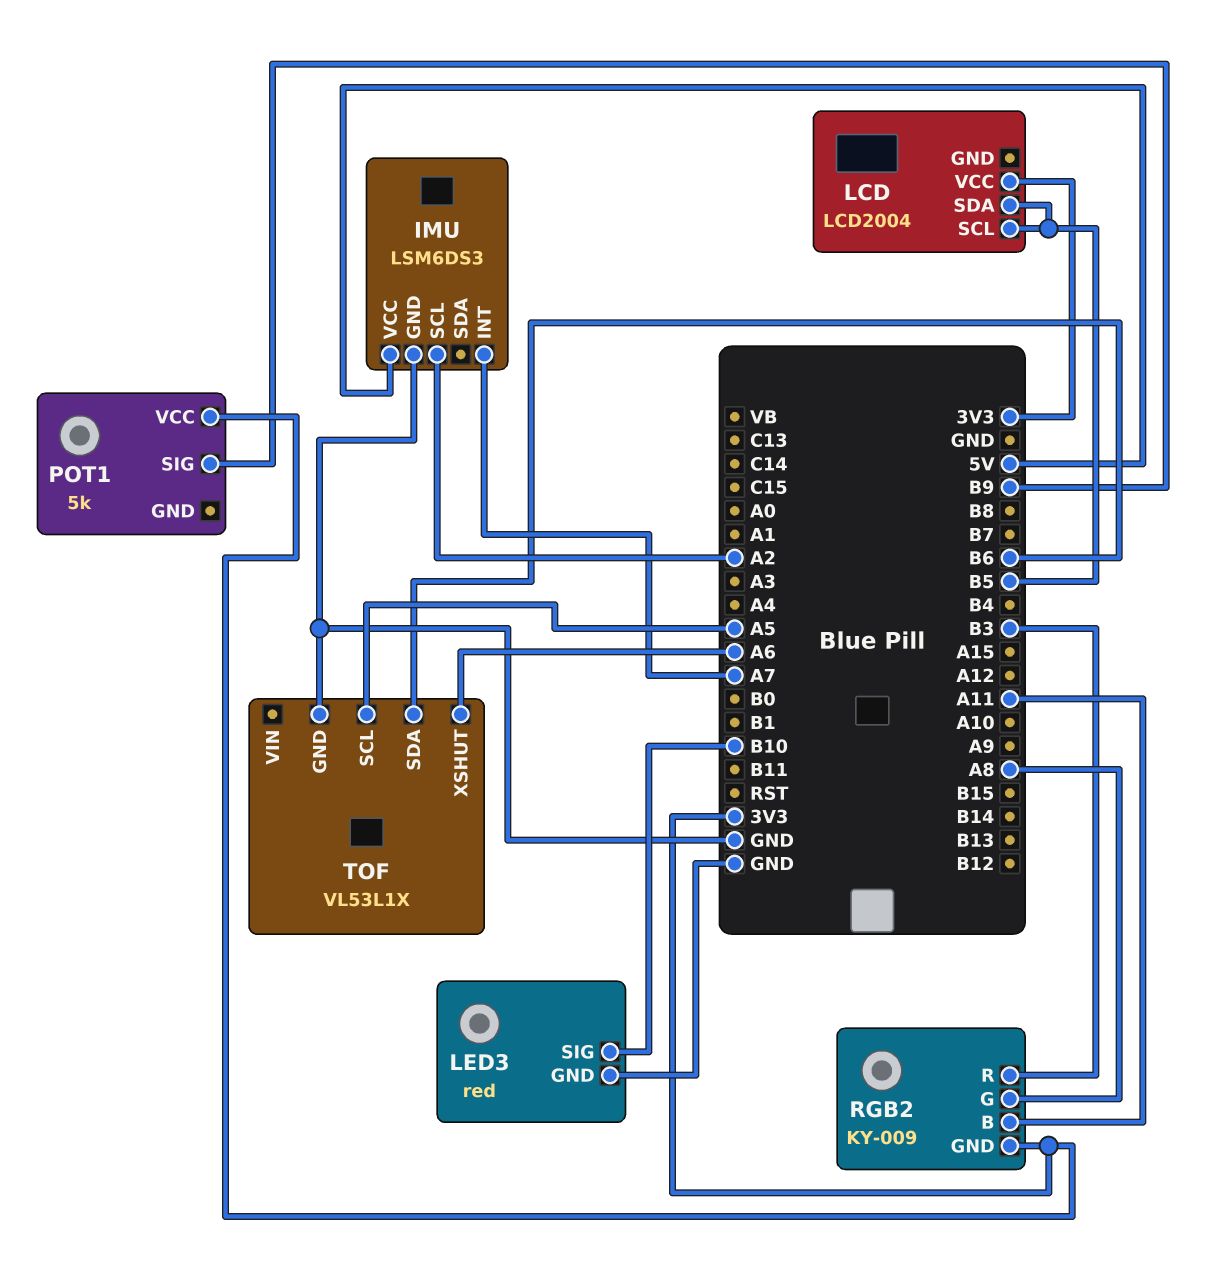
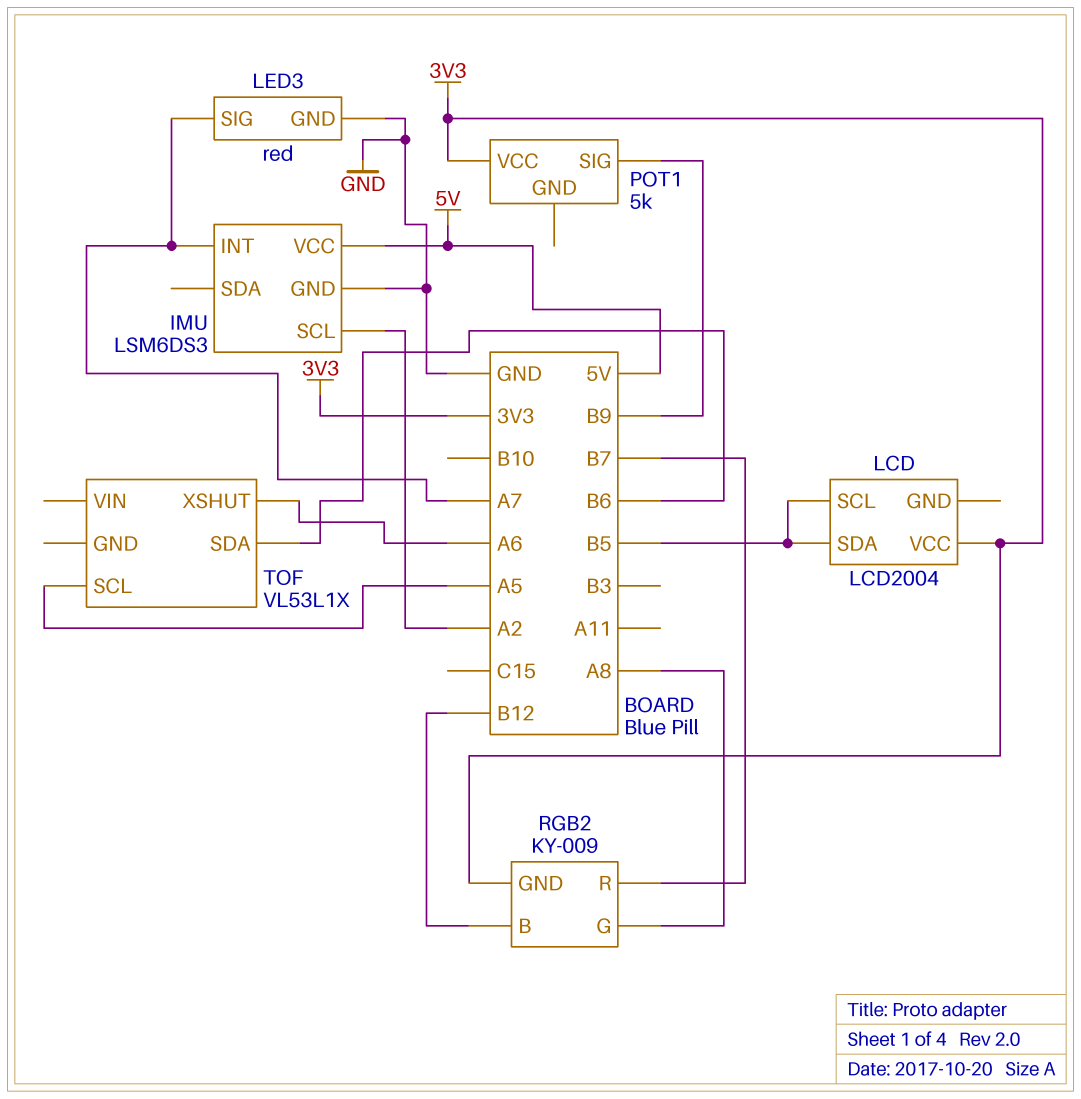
LED3 pin SIG: B10 -> A7
RGB2 pin B: A11 -> B12
RGB2 pin R: B3 -> B7
TOF pin GND: GND -> none

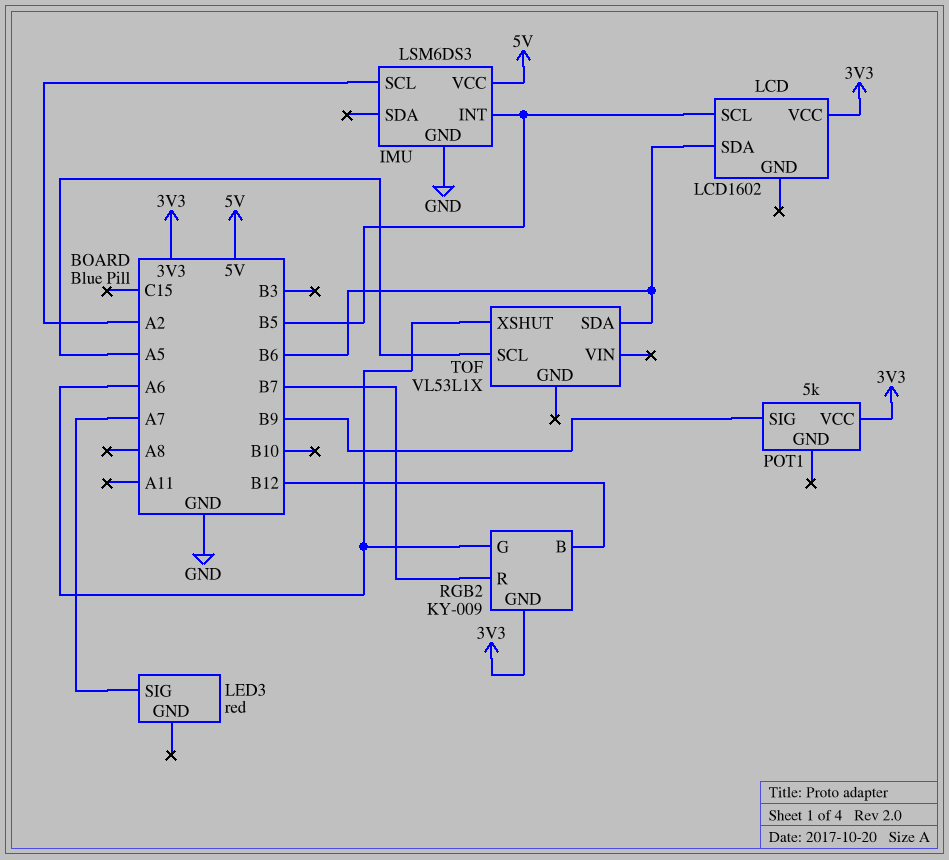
IMU pin INT: A7 -> B5
LCD: LCD2004 -> LCD1602
LCD pin SDA: B5 -> B6
LED3 pin GND: GND -> none
RGB2 pin G: A8 -> A6

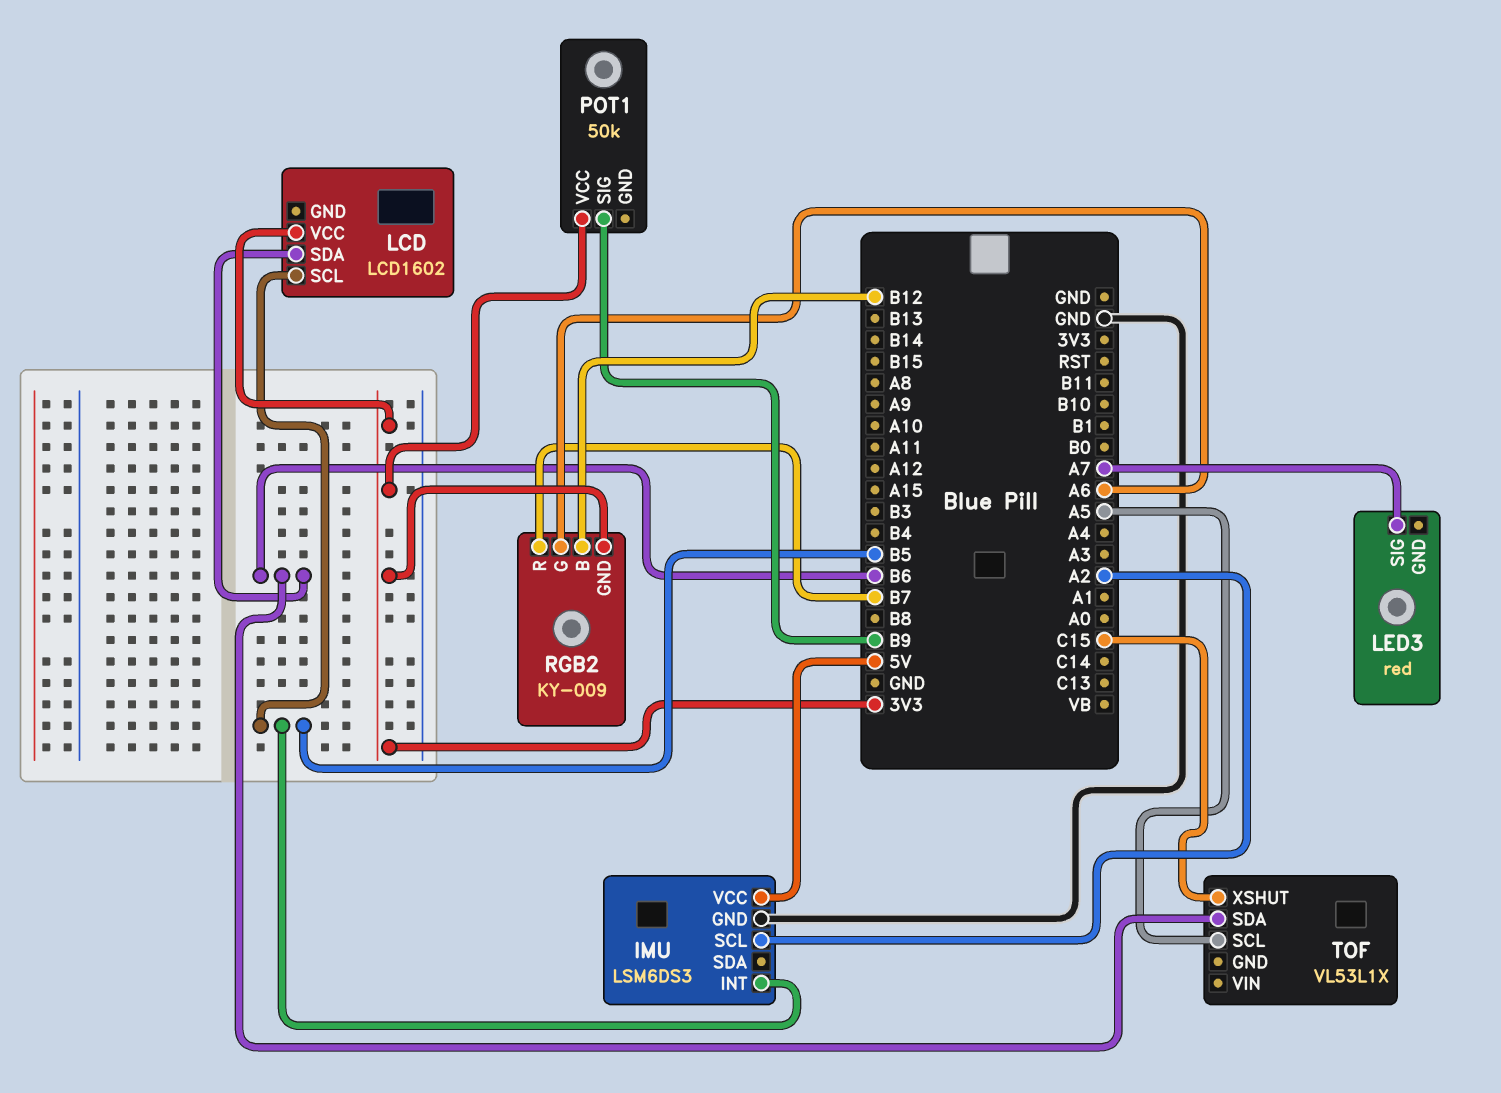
POT1: 5k -> 50k
TOF pin XSHUT: A6 -> C15

